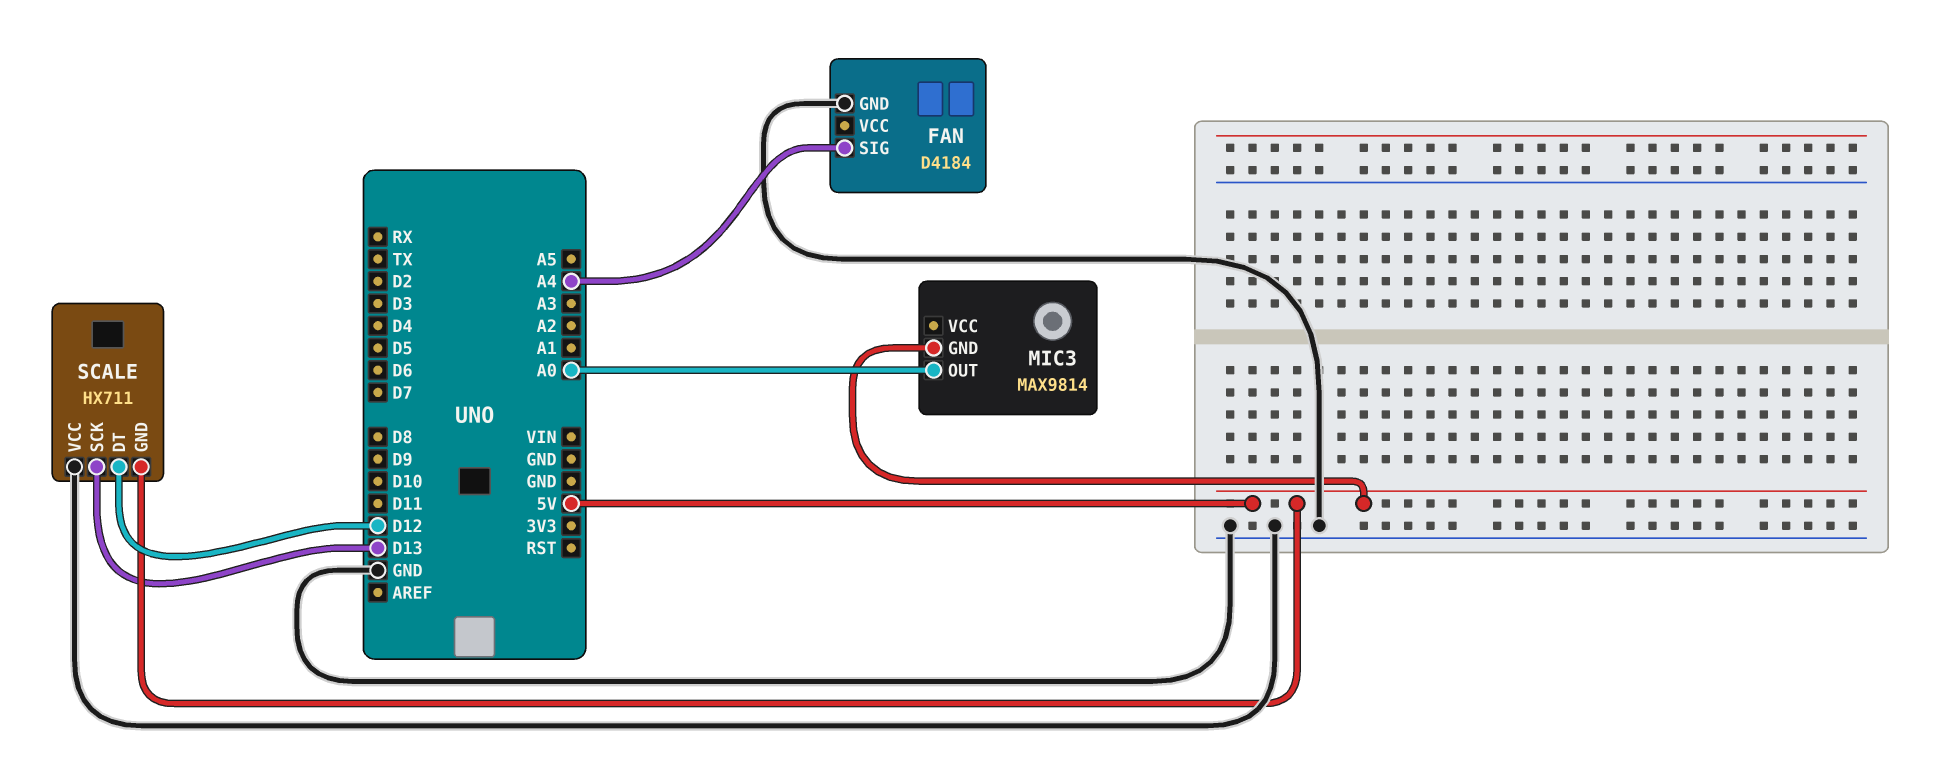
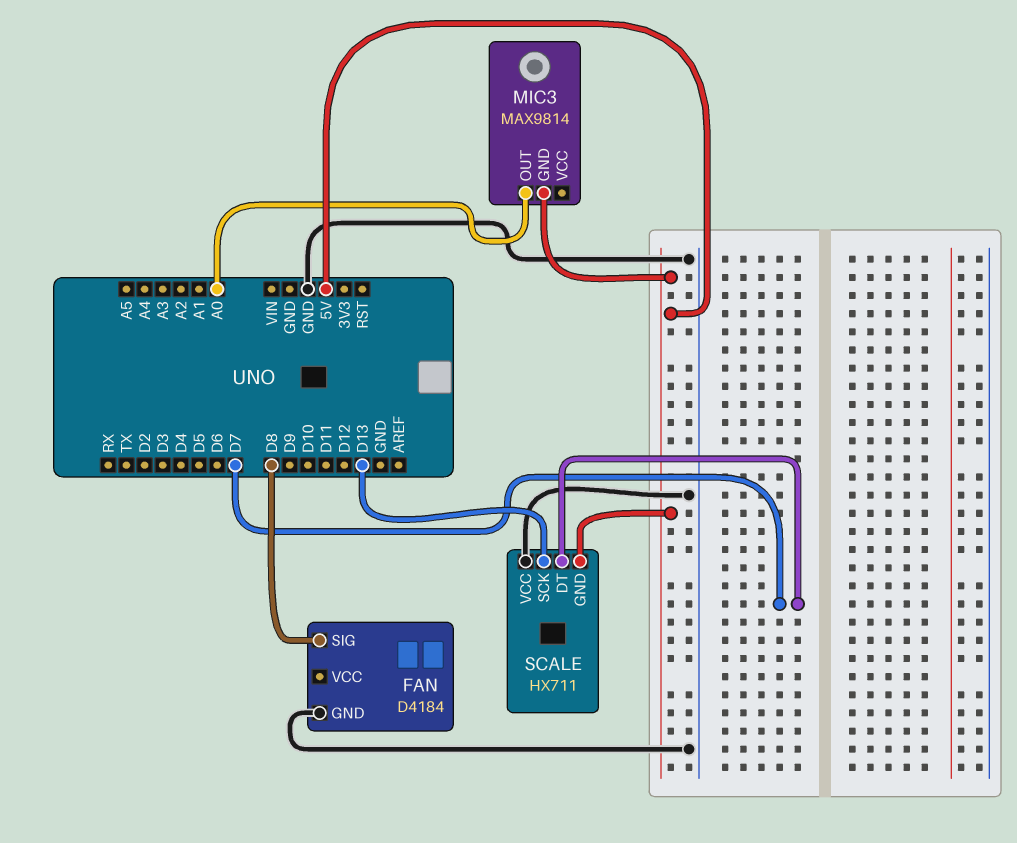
FAN pin SIG: A4 -> D8
SCALE pin DT: D12 -> D7

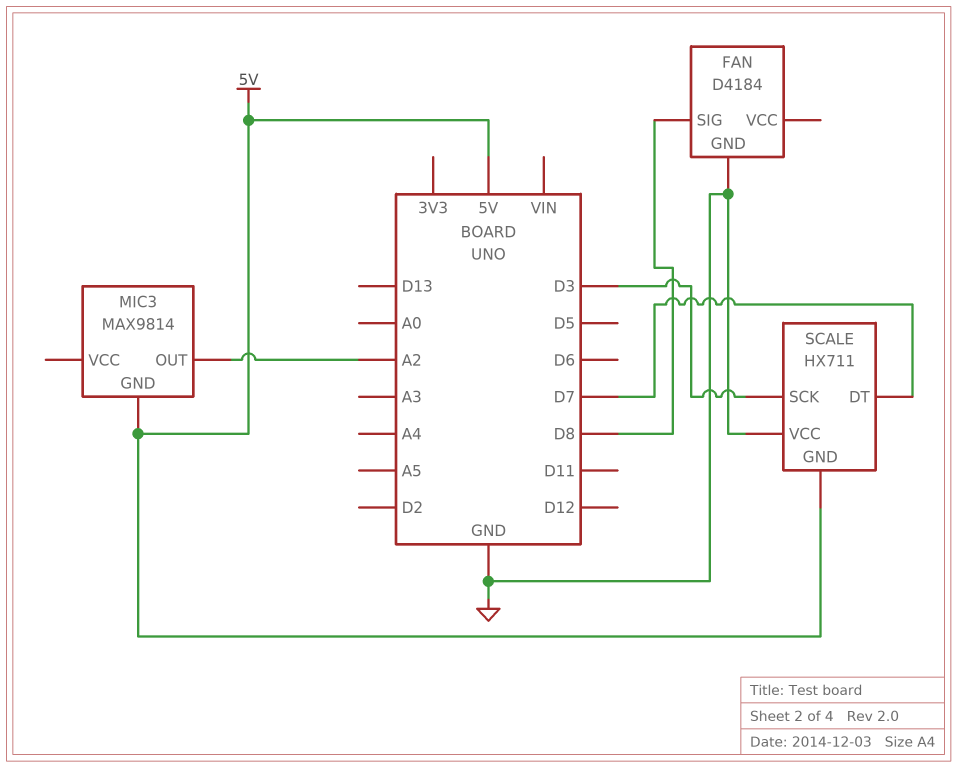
MIC3 pin OUT: A0 -> A2
SCALE pin SCK: D13 -> D3

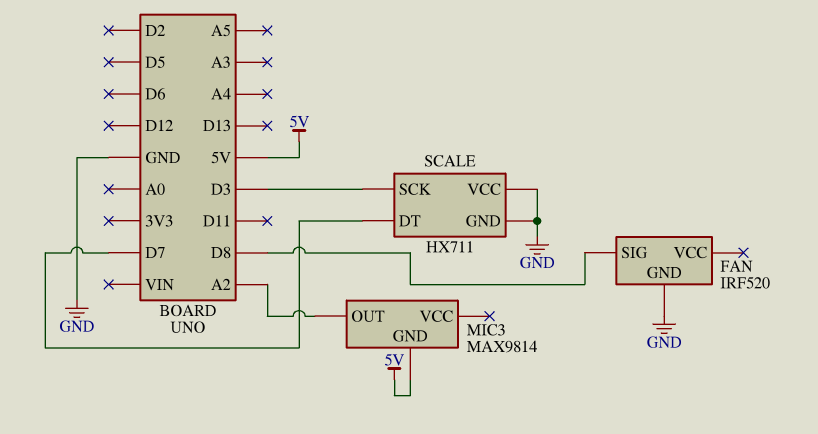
FAN: D4184 -> IRF520
SCALE pin GND: 5V -> GND

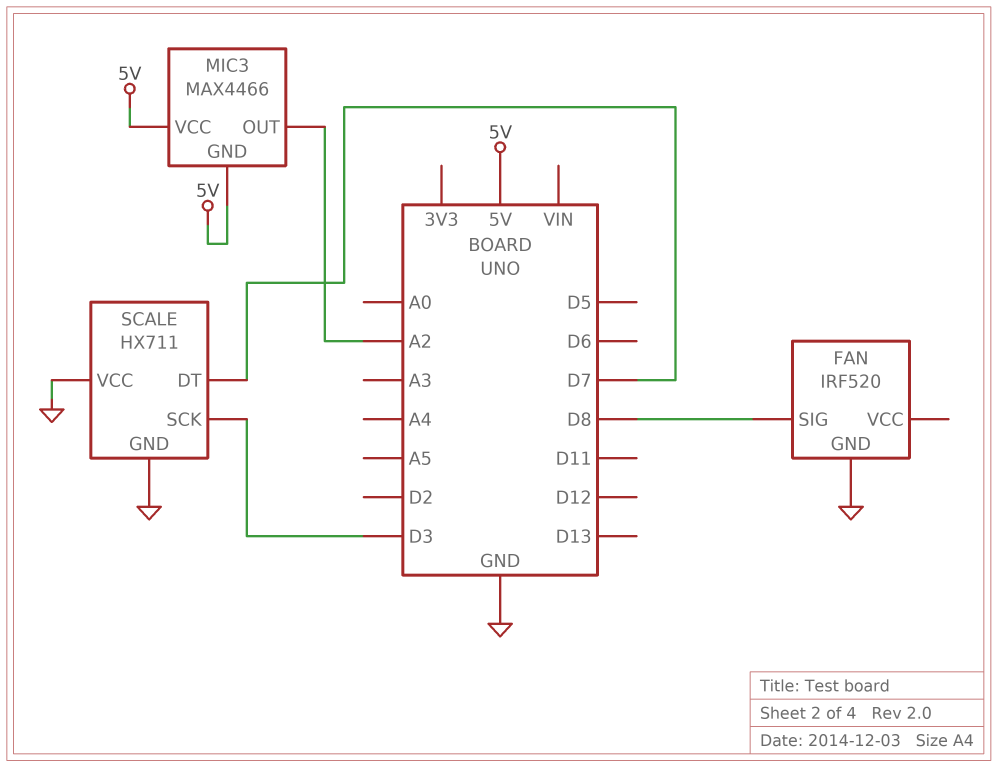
MIC3: MAX9814 -> MAX4466
MIC3 pin VCC: none -> 5V

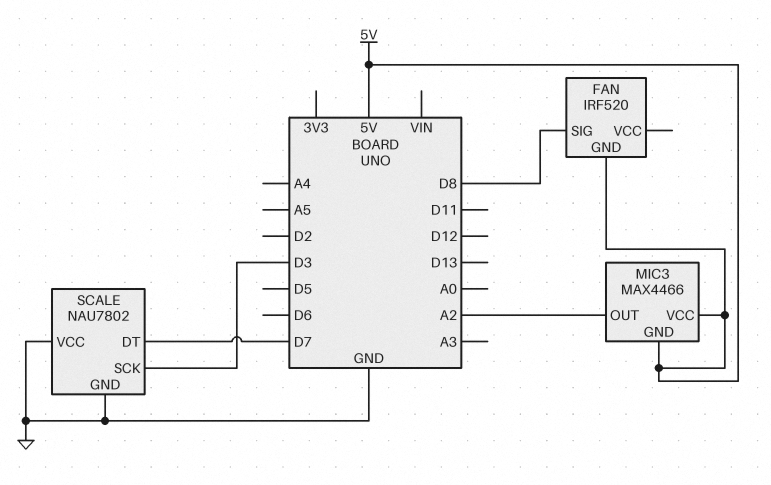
FAN pin GND: GND -> 5V
SCALE: HX711 -> NAU7802

